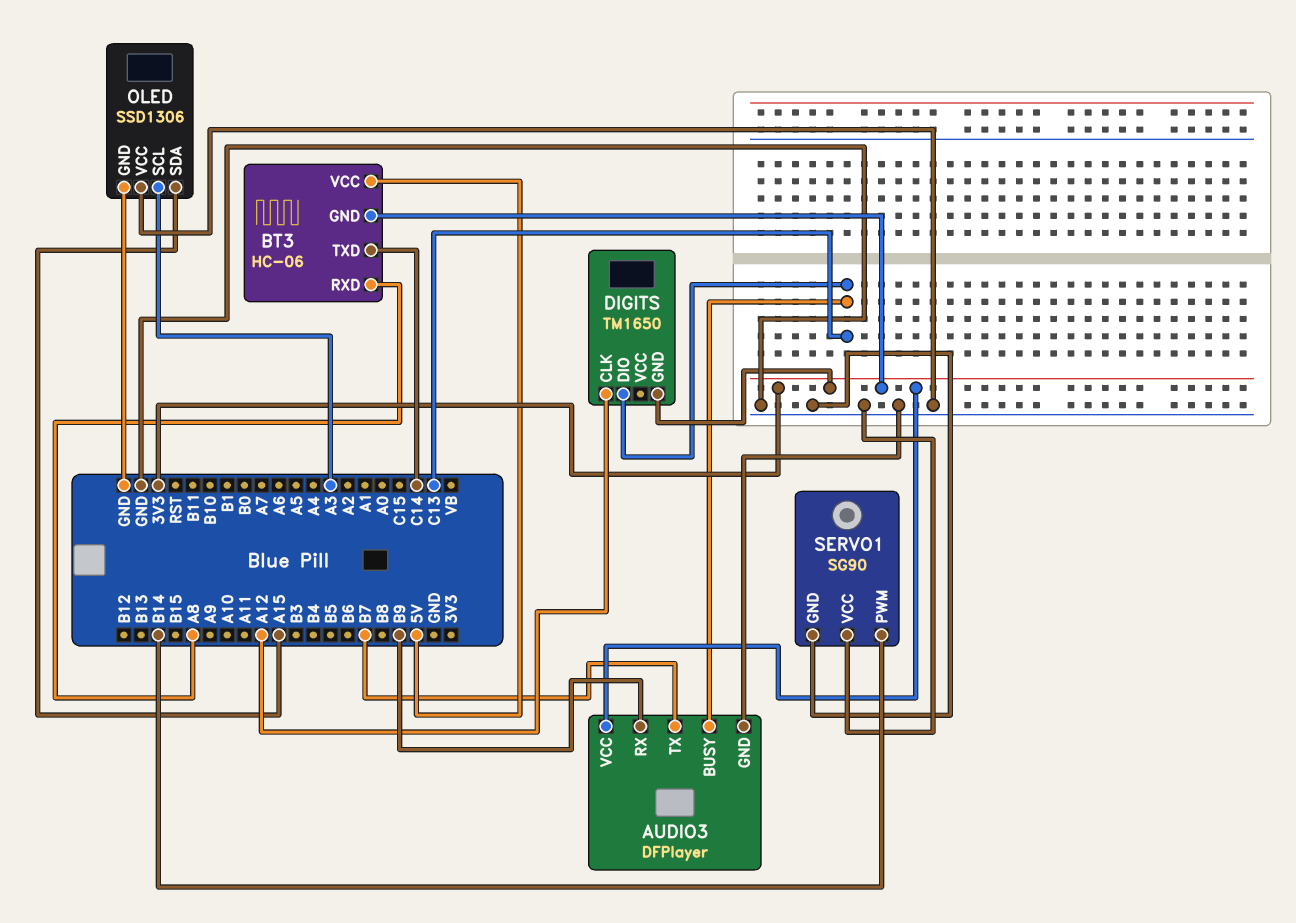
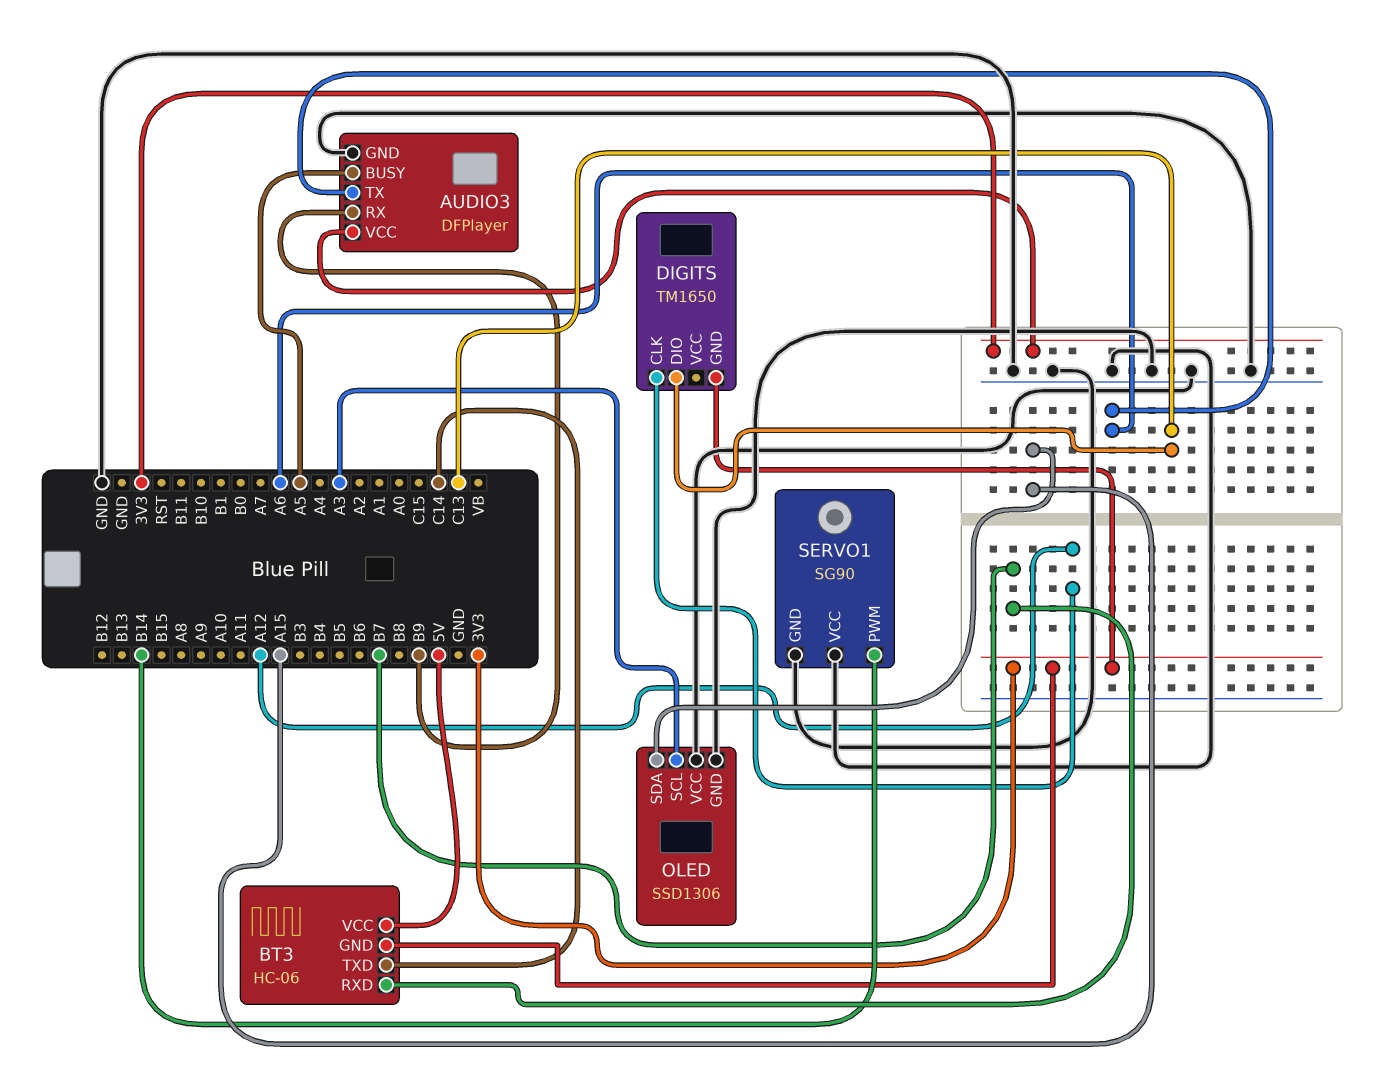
AUDIO3 pin BUSY: C13 -> A5
AUDIO3 pin TX: B7 -> A6
BT3 pin RXD: A8 -> B7

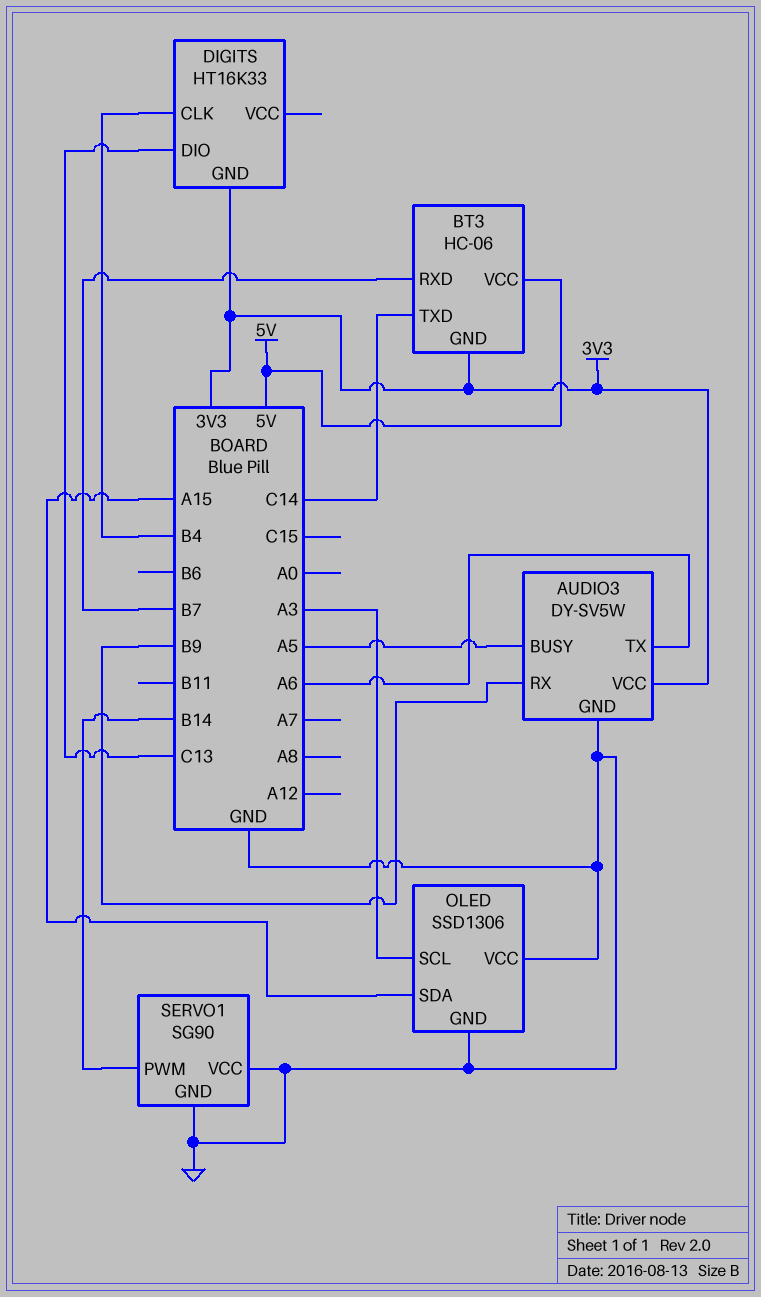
AUDIO3: DFPlayer -> DY-SV5W
DIGITS: TM1650 -> HT16K33
DIGITS pin CLK: A12 -> B4

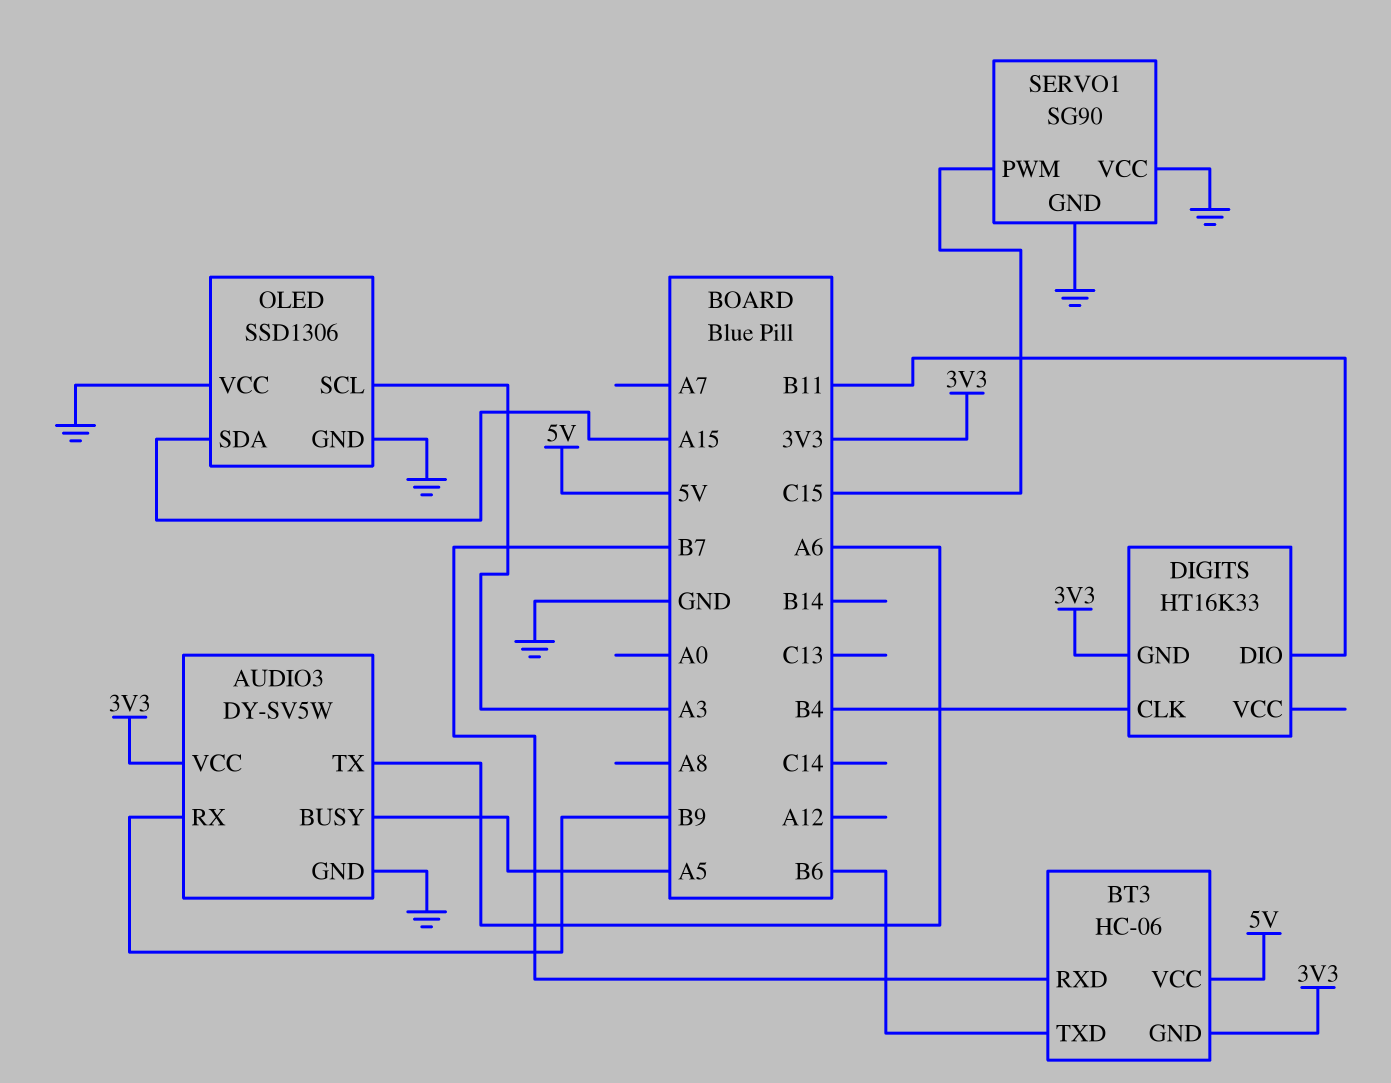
BT3 pin TXD: C14 -> B6
DIGITS pin DIO: C13 -> B11
SERVO1 pin PWM: B14 -> C15

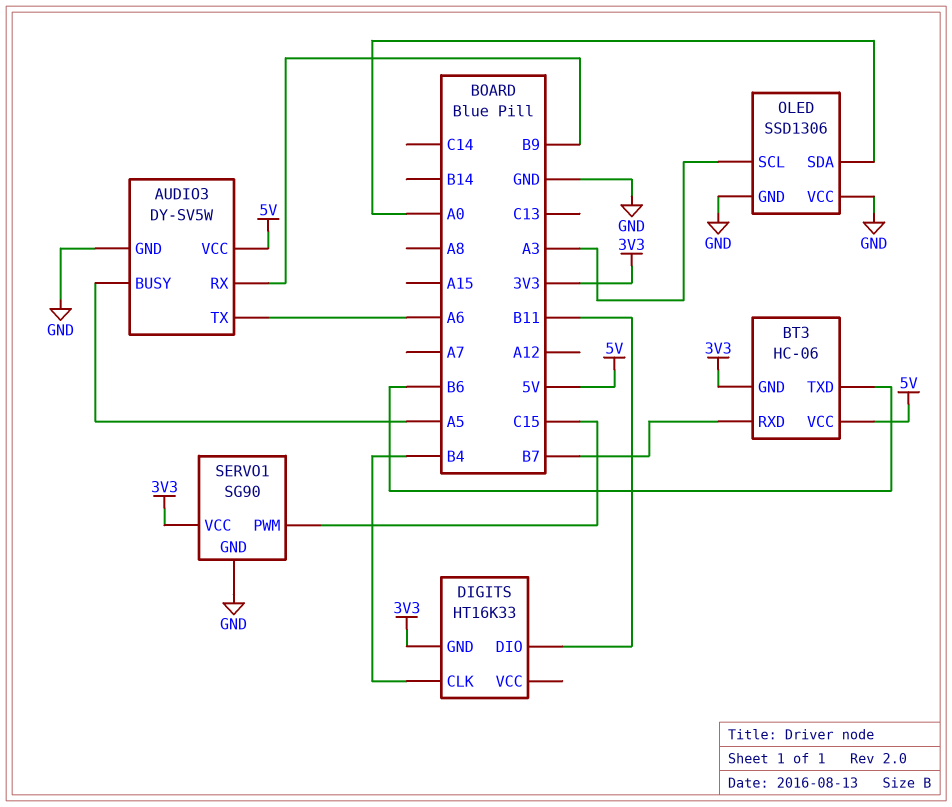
AUDIO3 pin VCC: 3V3 -> 5V
OLED pin SDA: A15 -> A0
SERVO1 pin VCC: GND -> 3V3

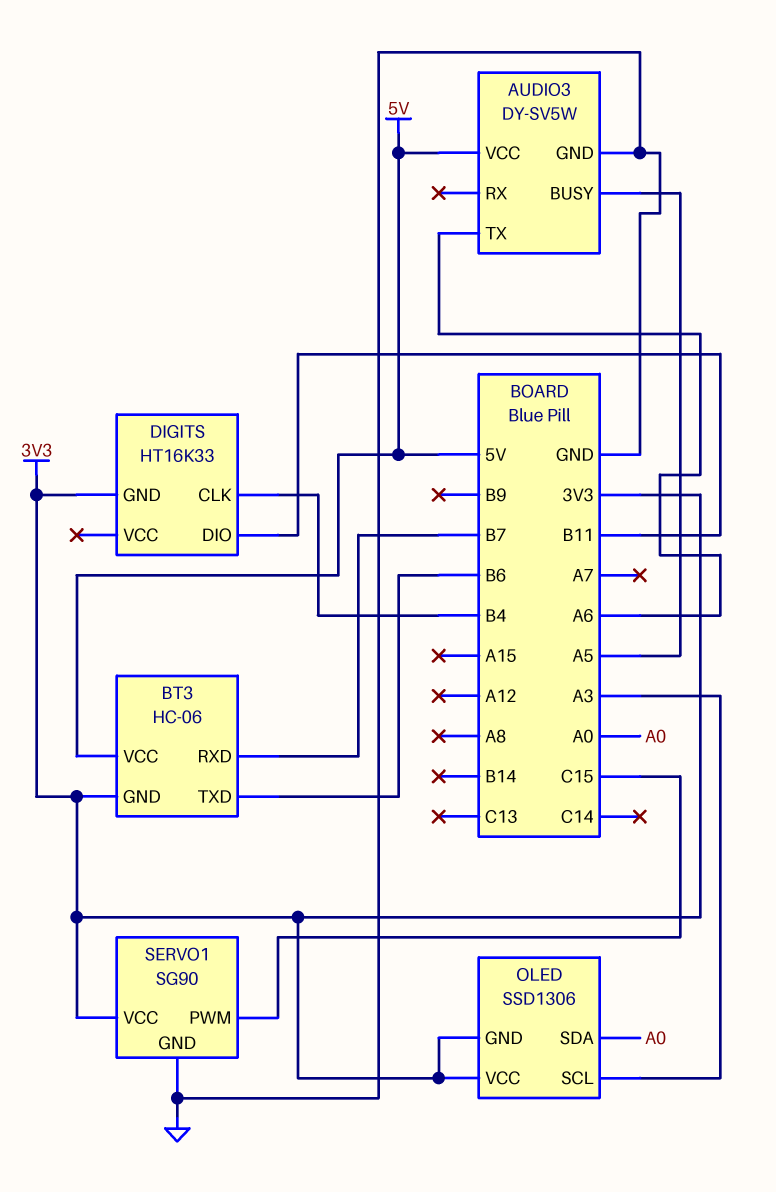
AUDIO3 pin RX: B9 -> none
OLED pin GND: GND -> 3V3
OLED pin VCC: GND -> 3V3

